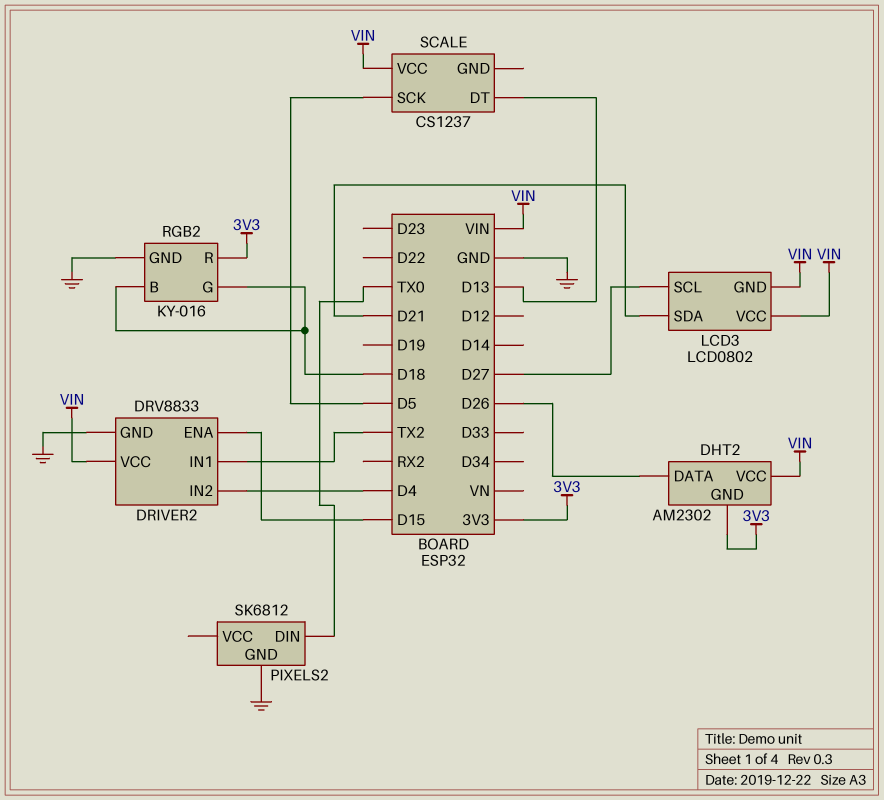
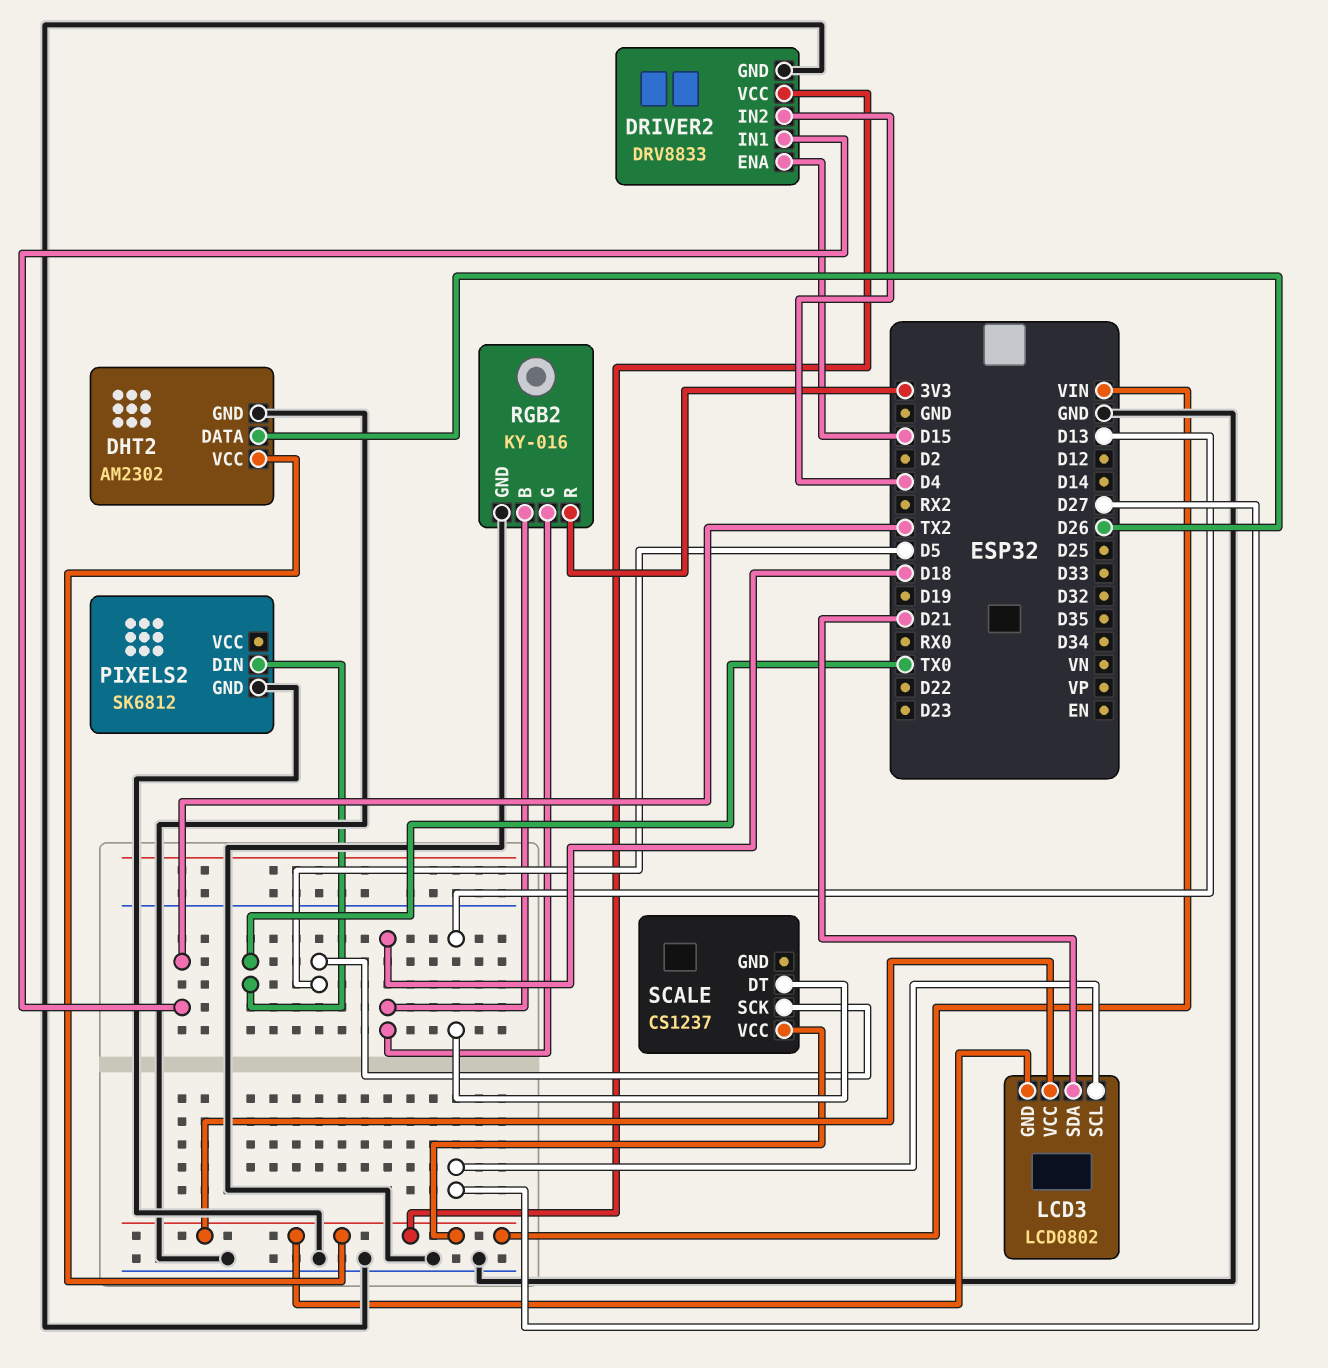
DHT2 pin GND: 3V3 -> GND

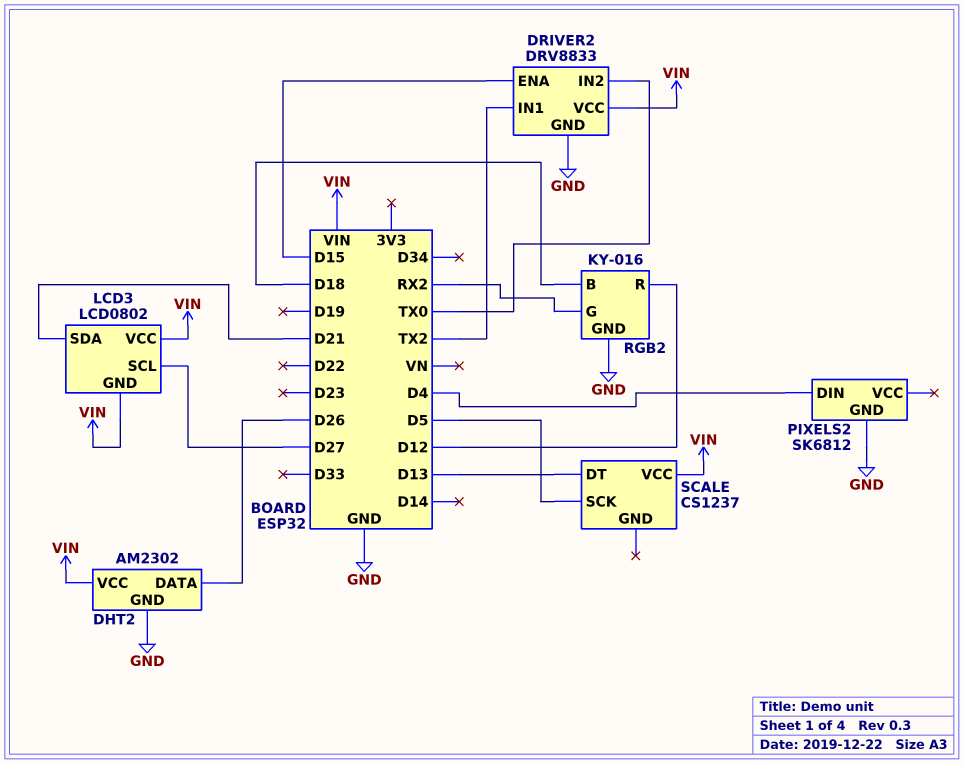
DRIVER2 pin IN2: D4 -> TX0
PIXELS2 pin DIN: TX0 -> D4
RGB2 pin G: D18 -> RX2
RGB2 pin R: 3V3 -> D12

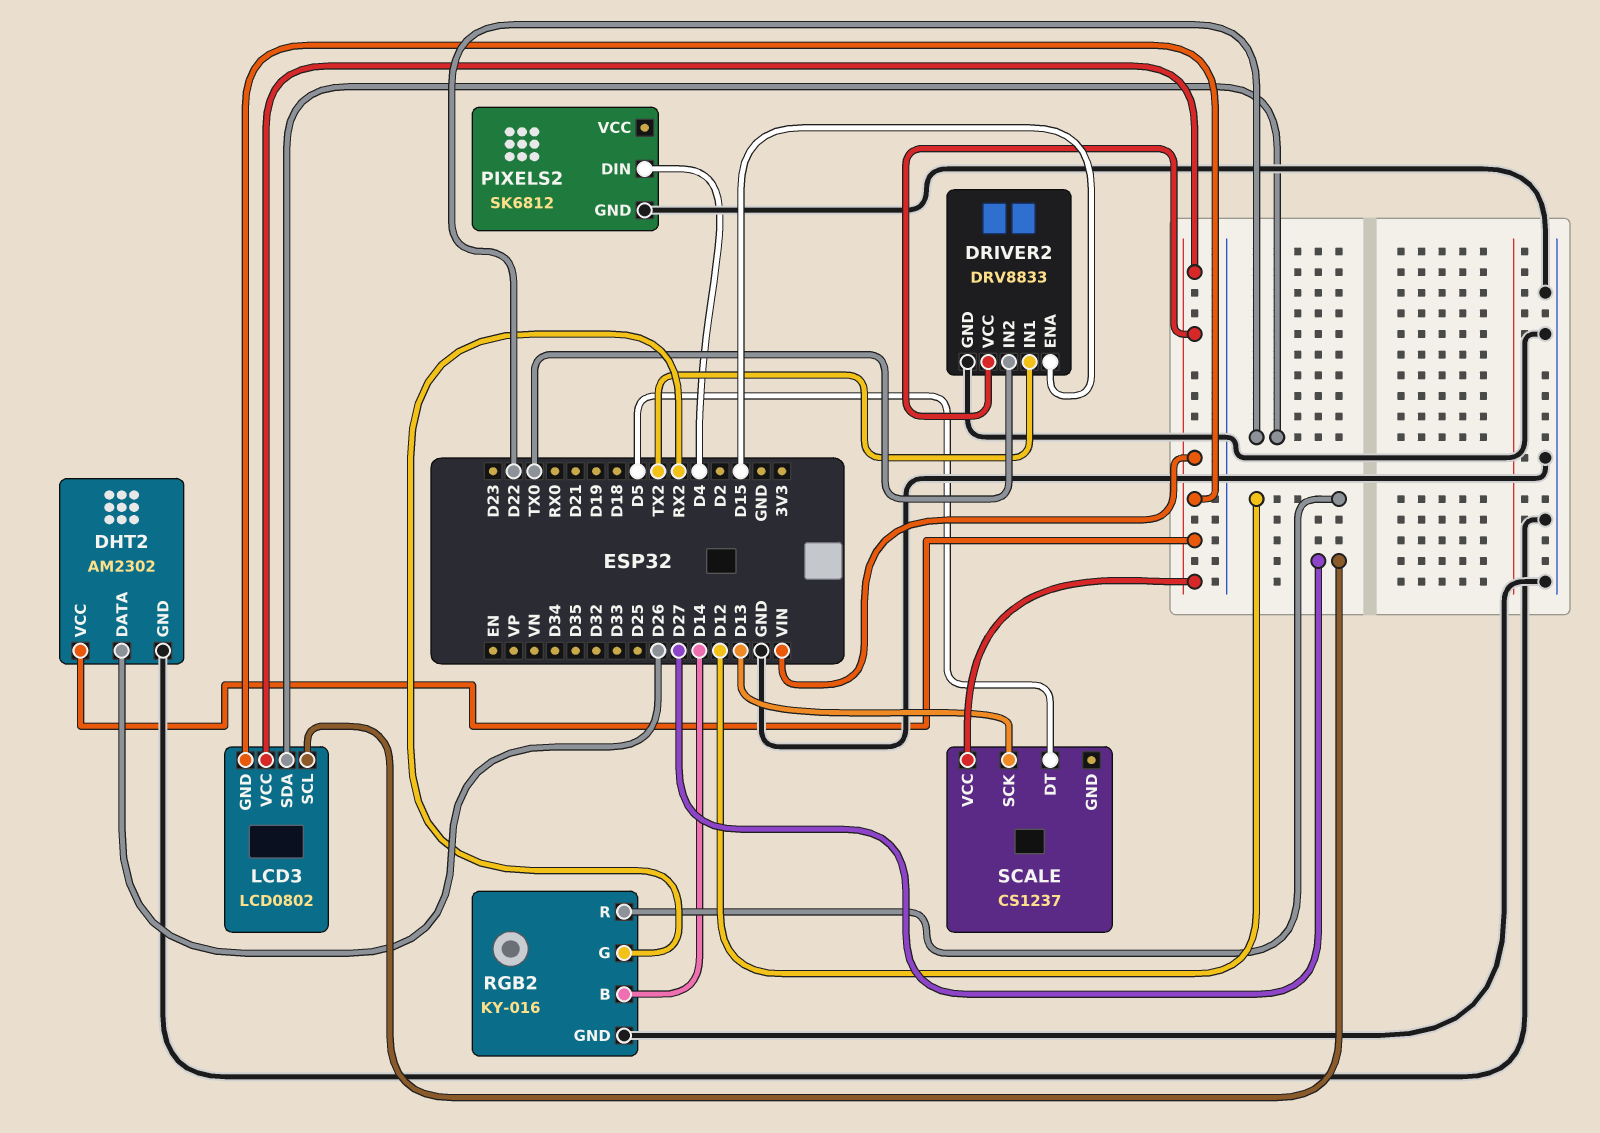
LCD3 pin SDA: D21 -> D22
RGB2 pin B: D18 -> D14
SCALE pin DT: D13 -> D5
SCALE pin SCK: D5 -> D13

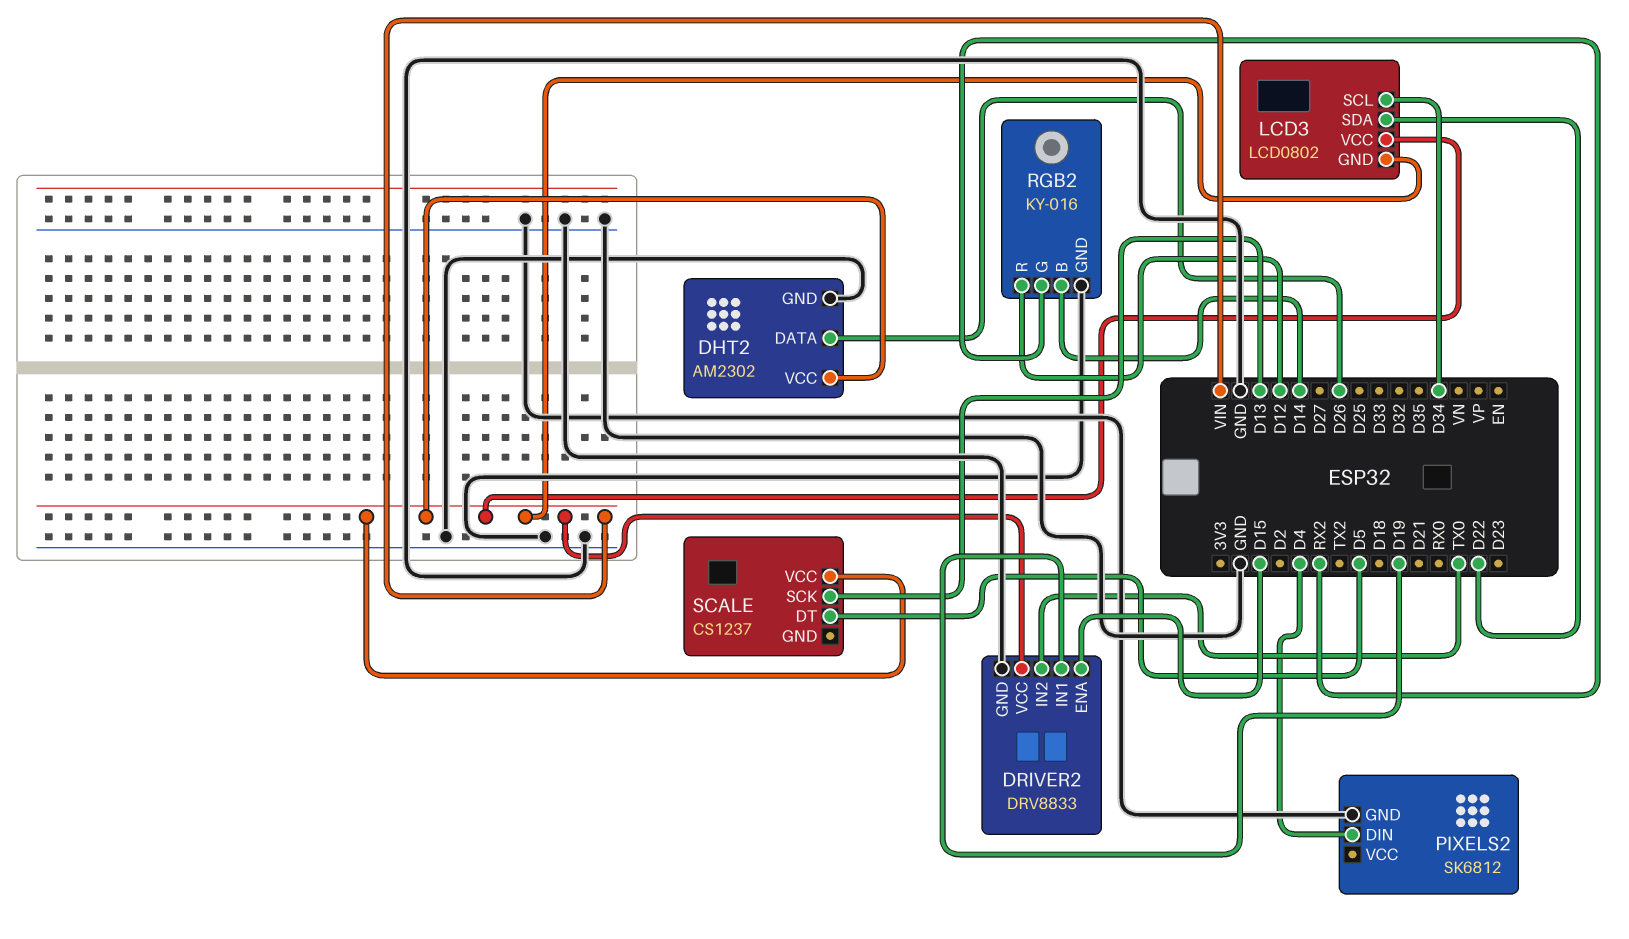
DRIVER2 pin IN1: TX2 -> D19
LCD3 pin SCL: D27 -> D34

